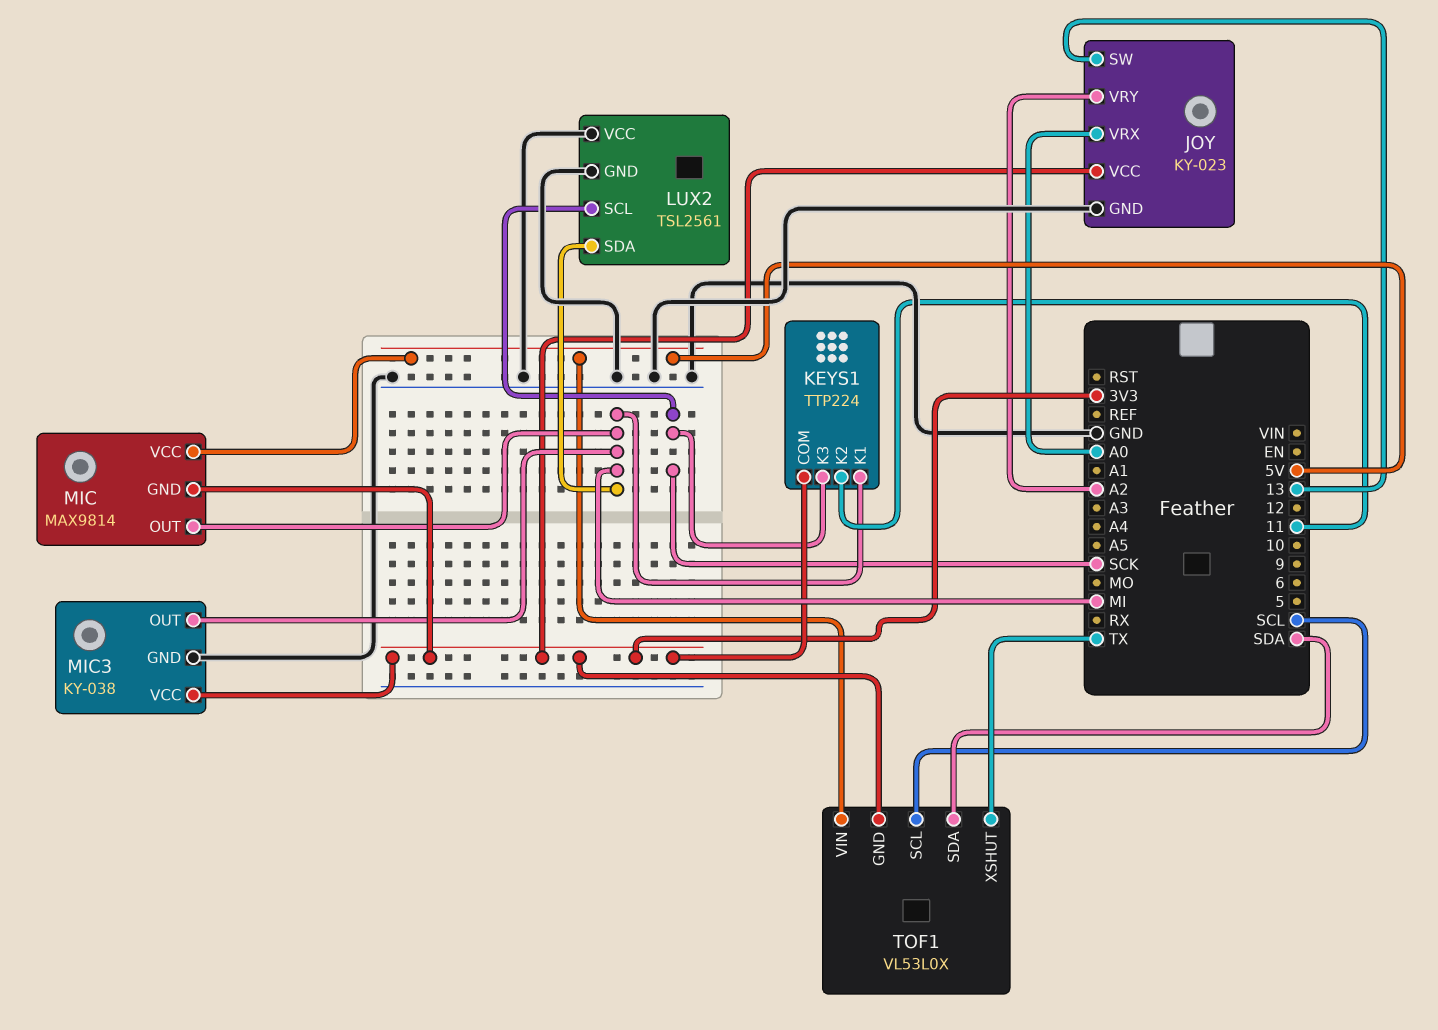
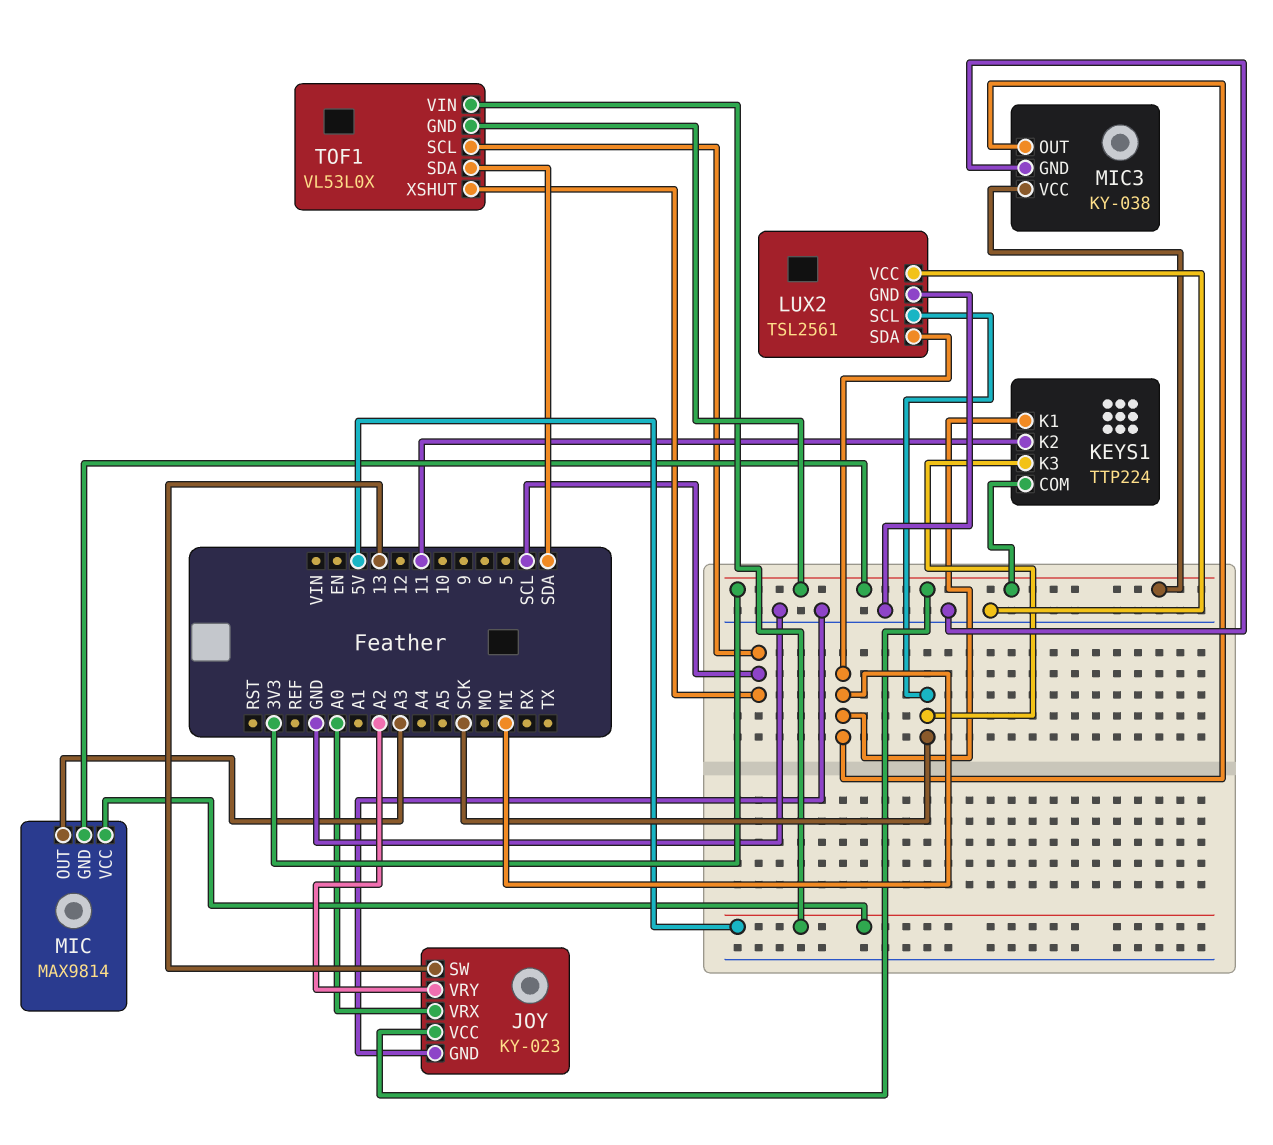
MIC pin OUT: MI -> A3
TOF1 pin XSHUT: TX -> SCL

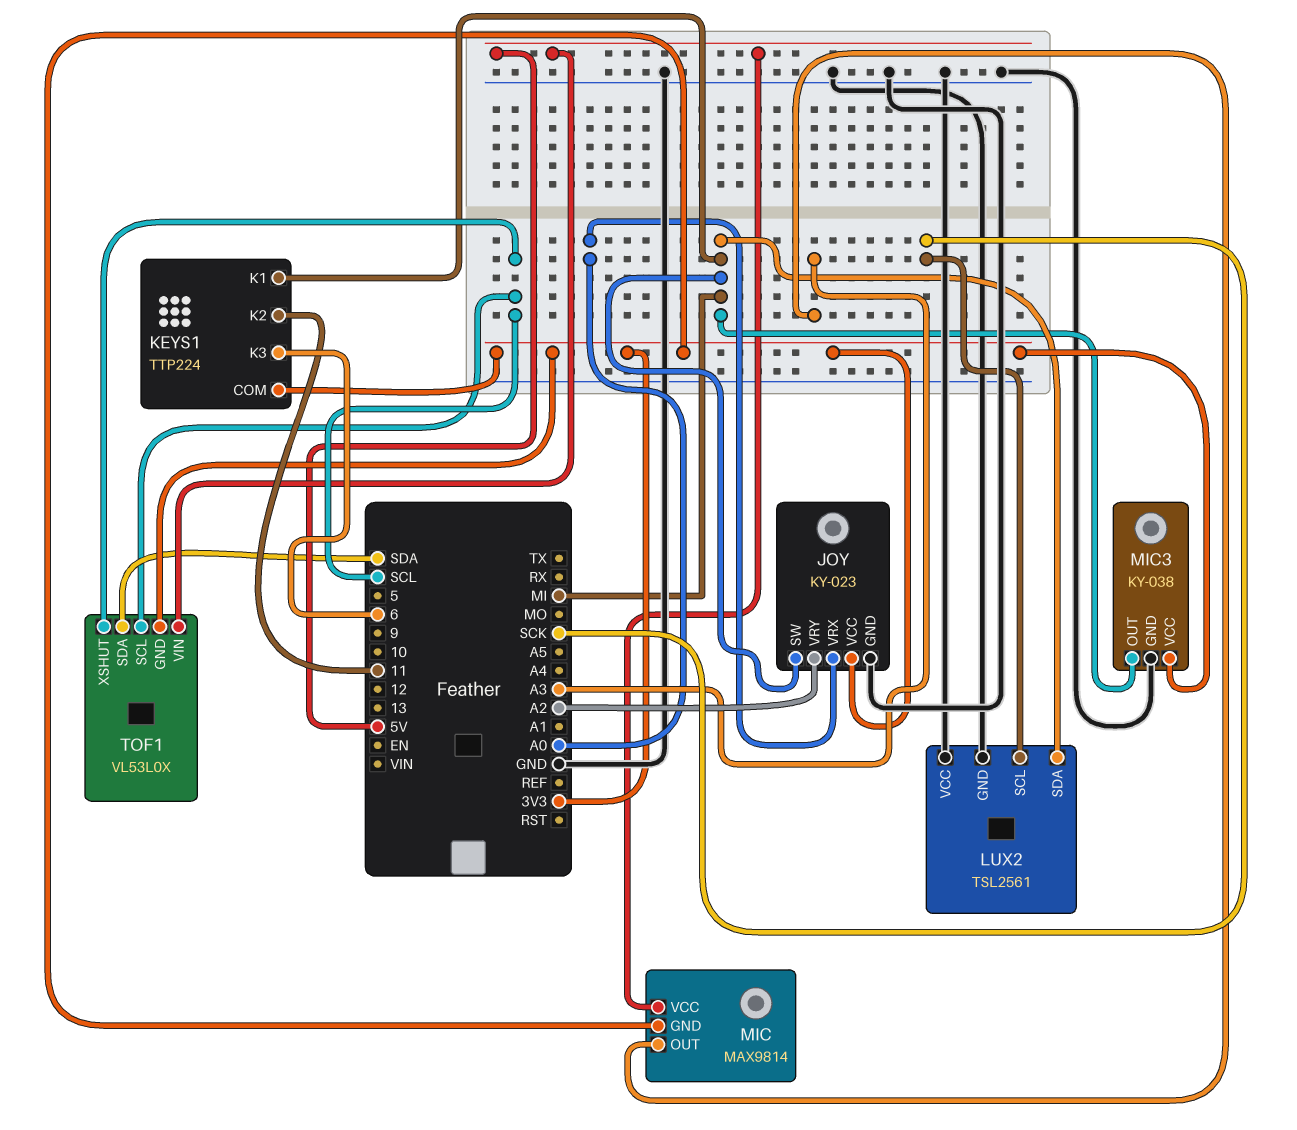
JOY pin SW: 13 -> MI
KEYS1 pin K3: SCK -> 6

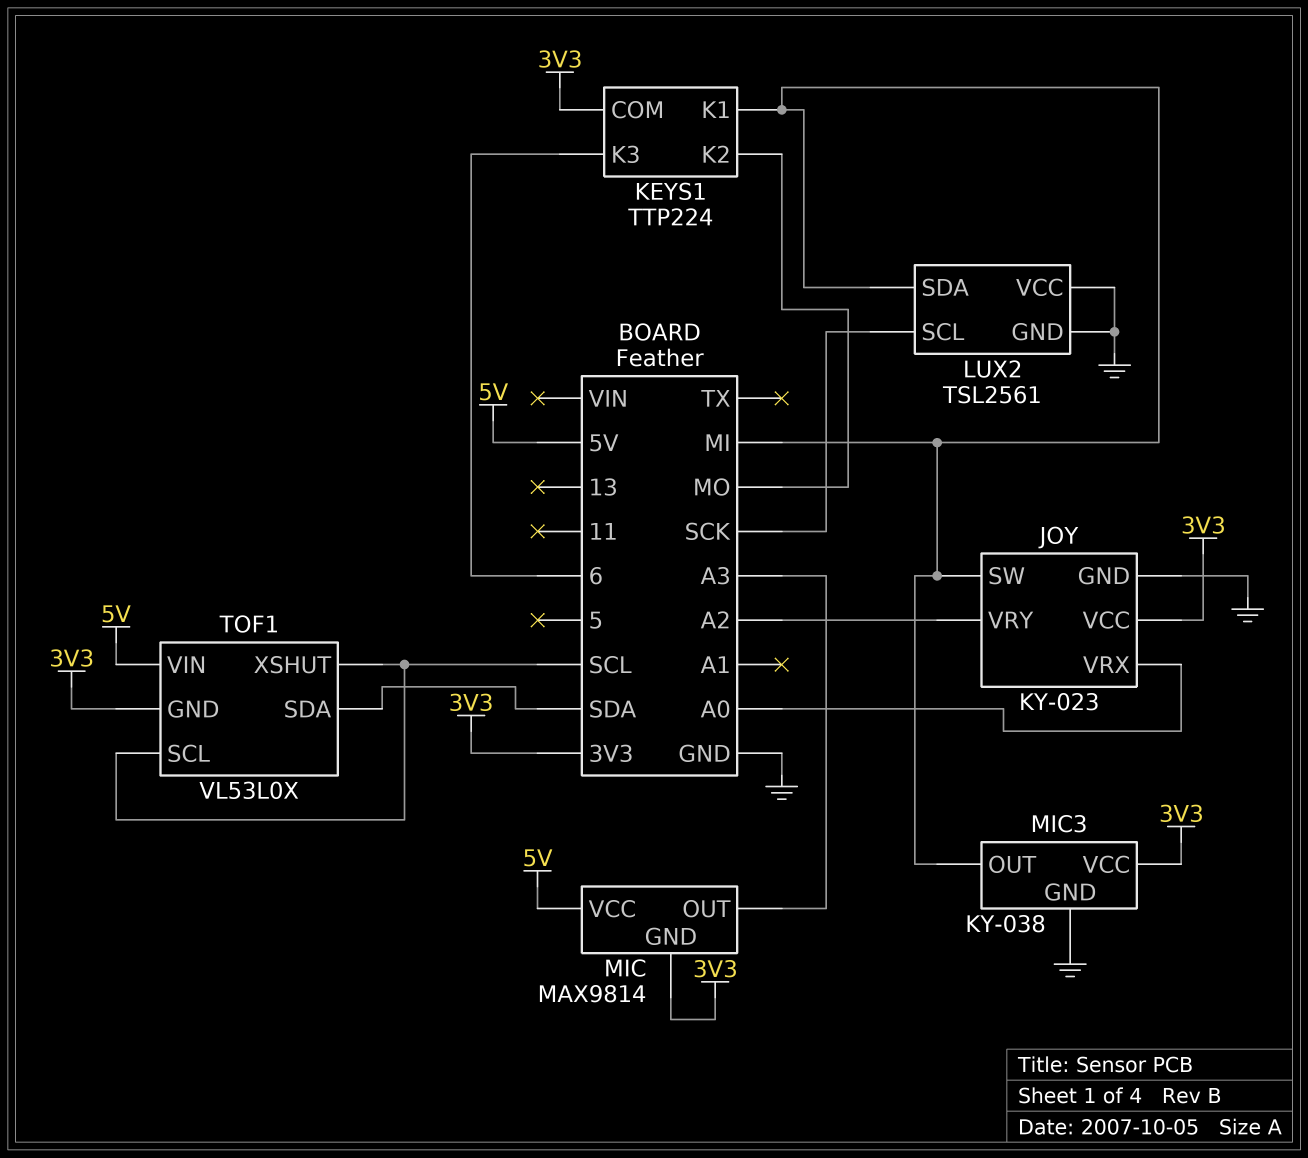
KEYS1 pin K2: 11 -> MO

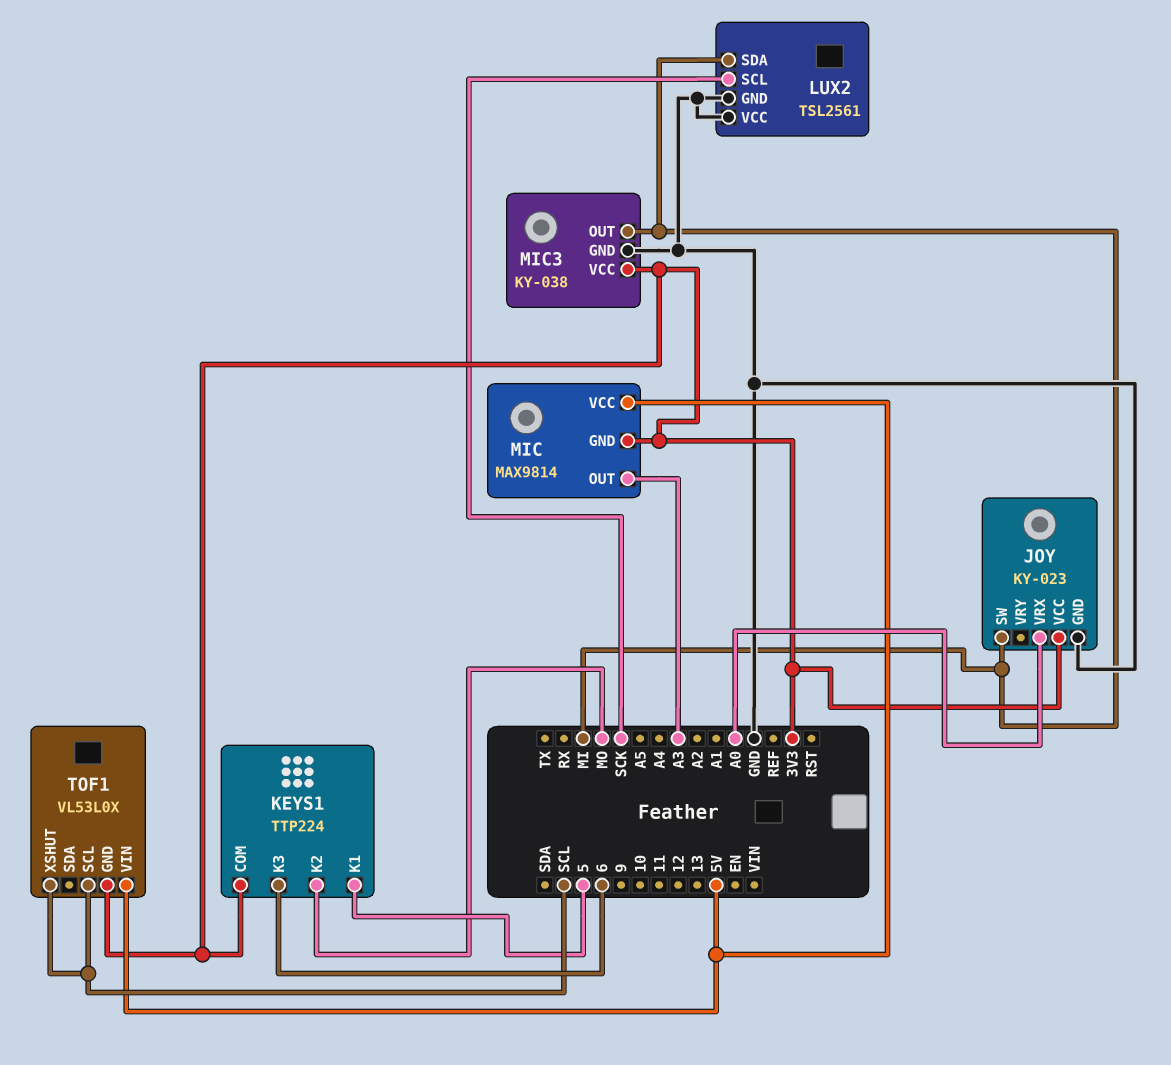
JOY pin VRY: A2 -> none
KEYS1 pin K1: MI -> 5
TOF1 pin SDA: SDA -> none

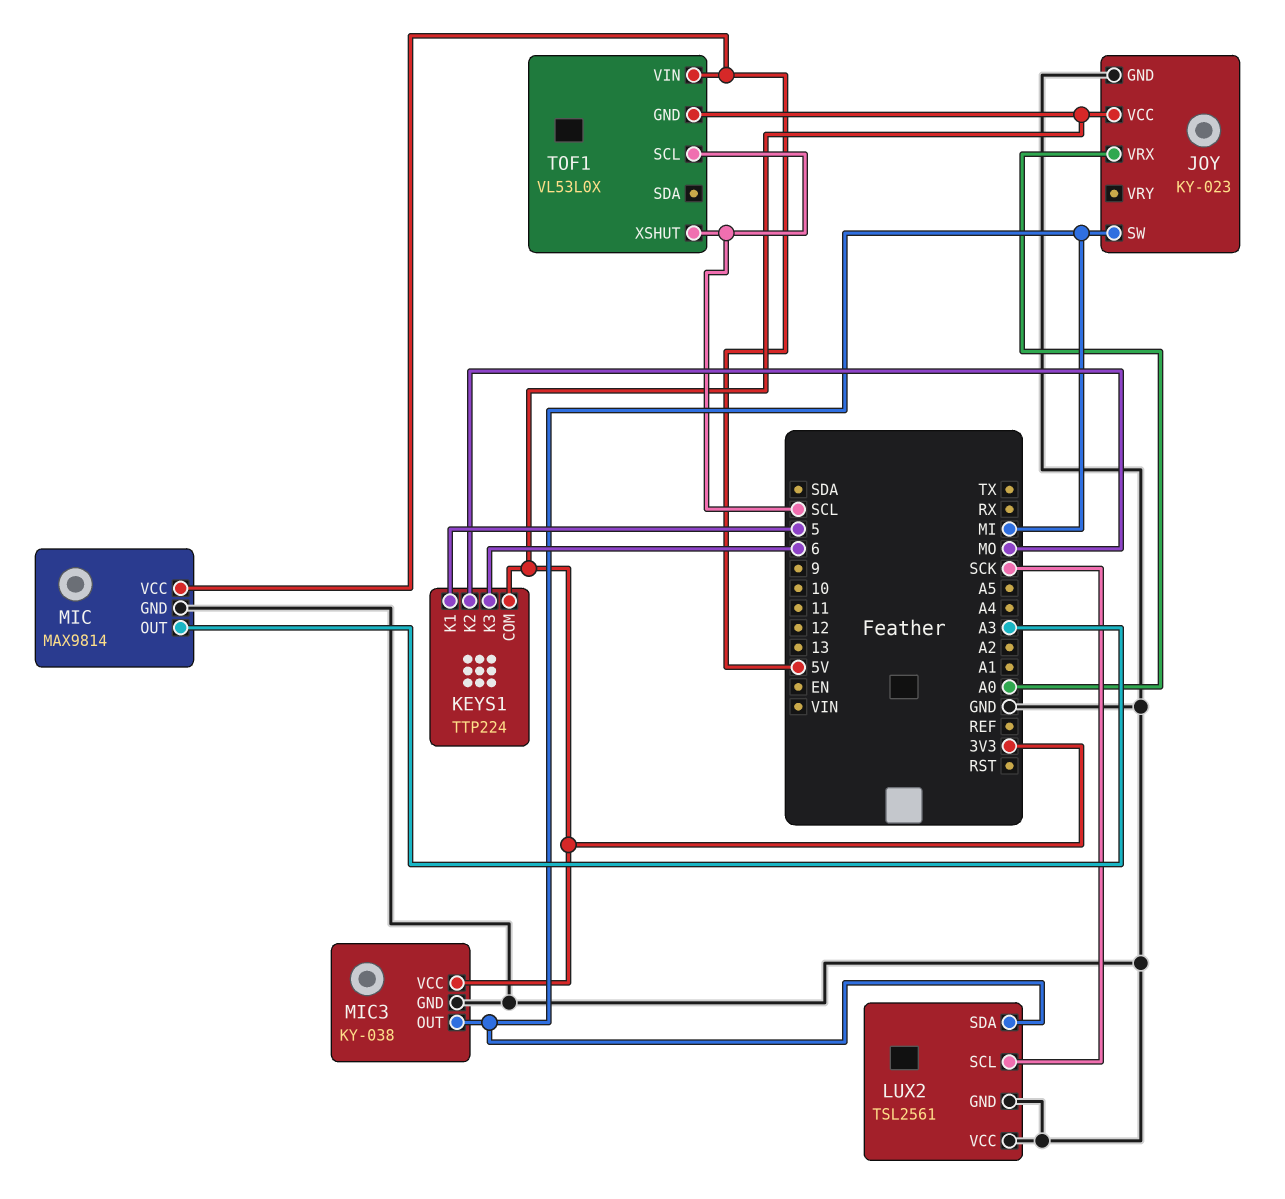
MIC pin GND: 3V3 -> GND

